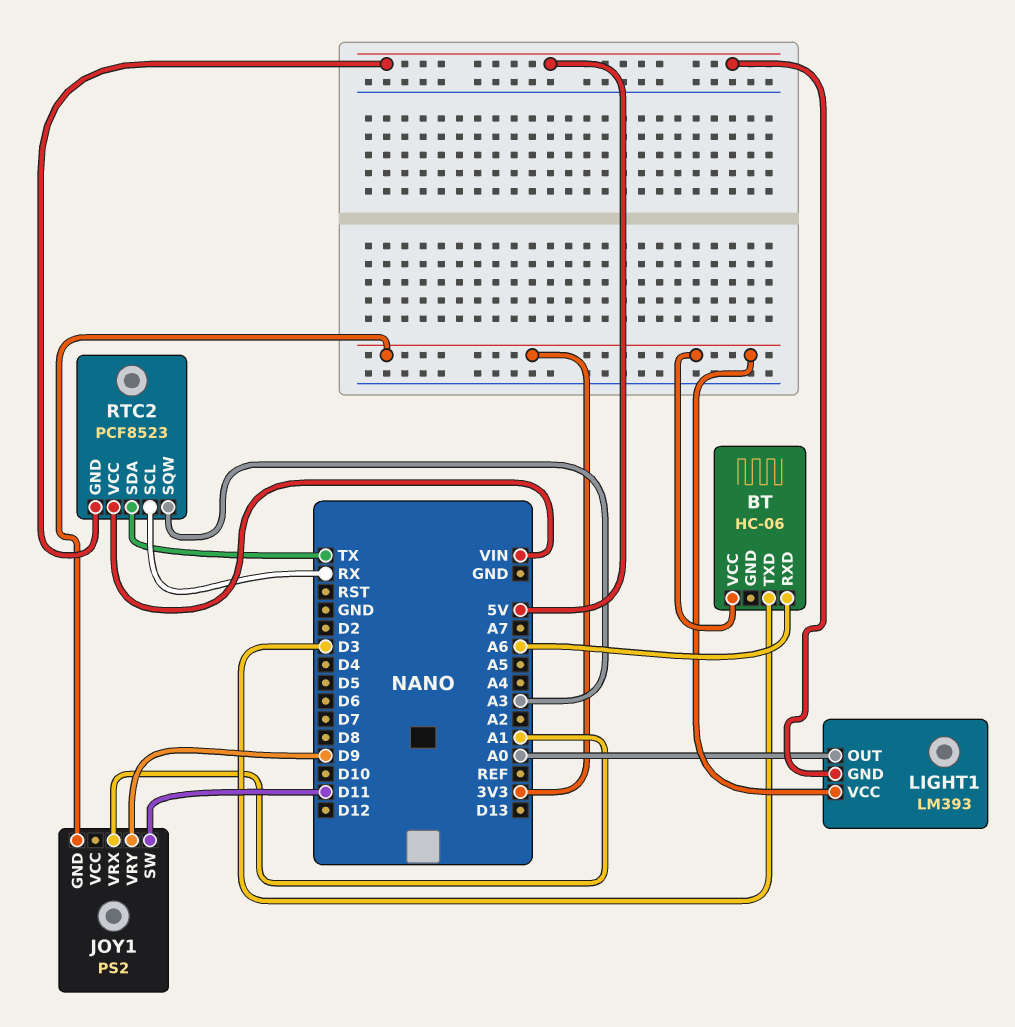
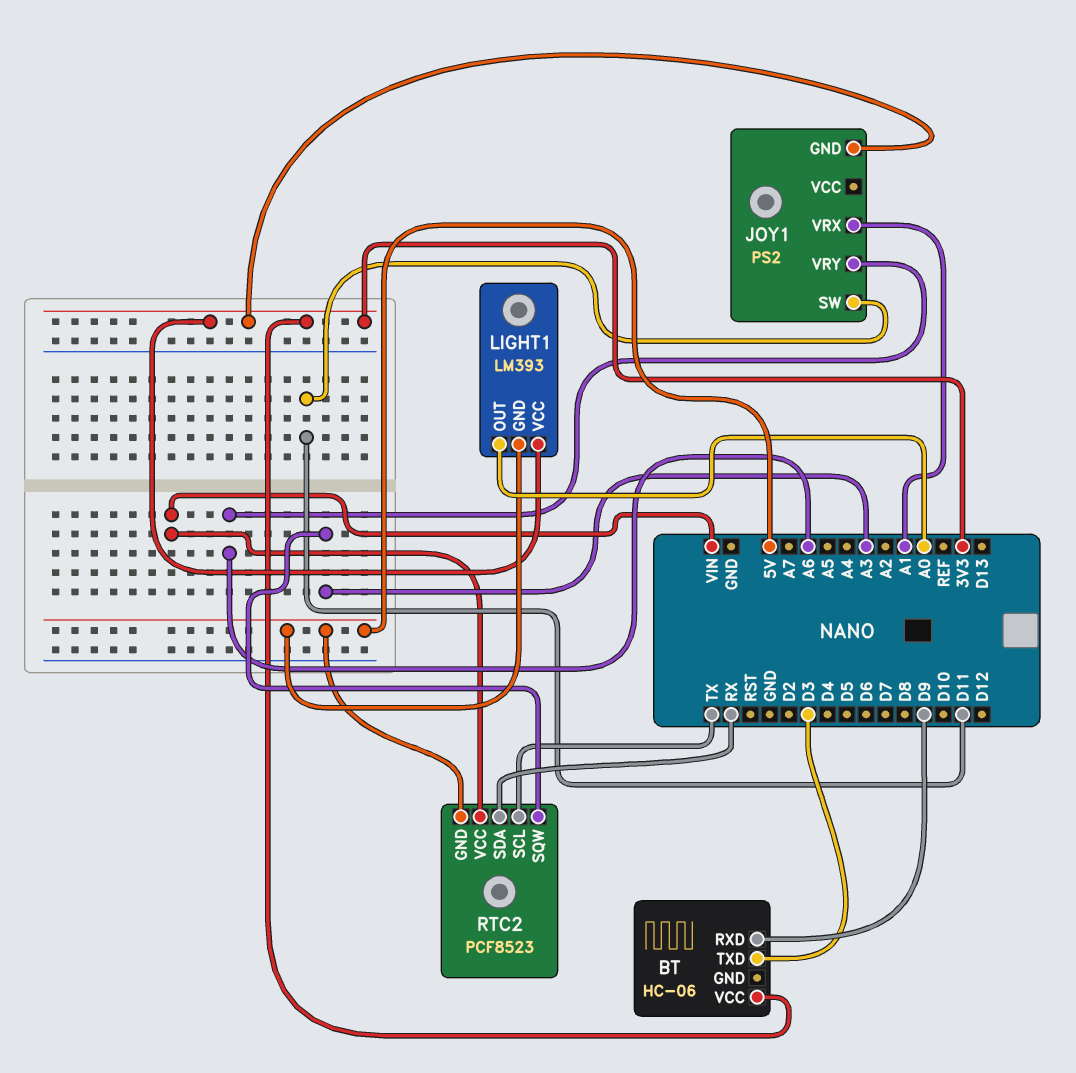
BT pin RXD: A6 -> D9
JOY1 pin VRY: D9 -> A6
RTC2 pin SCL: RX -> TX
RTC2 pin SDA: TX -> RX

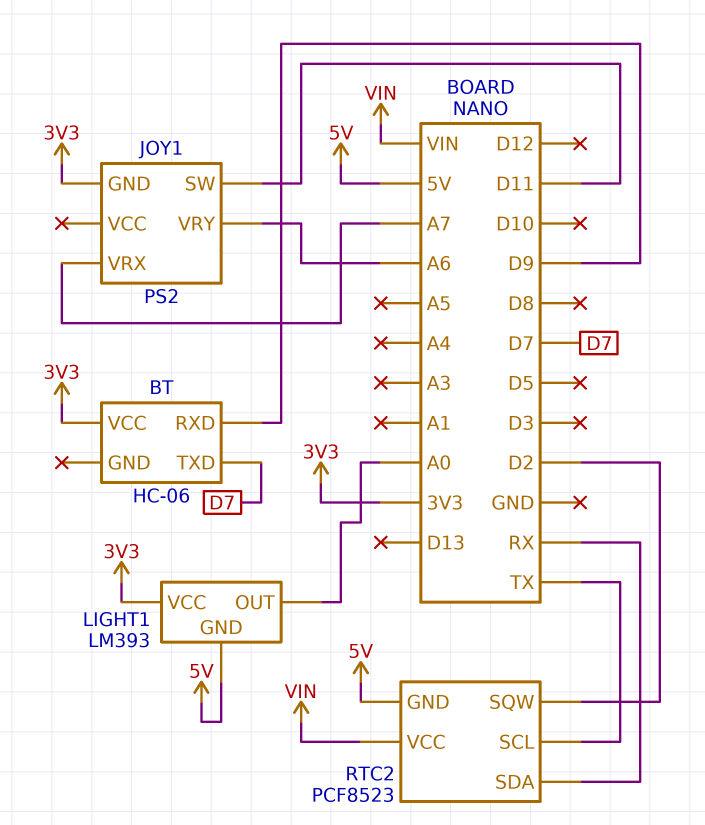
BT pin TXD: D3 -> D7
JOY1 pin VRX: A1 -> A7
RTC2 pin SQW: A3 -> D2

